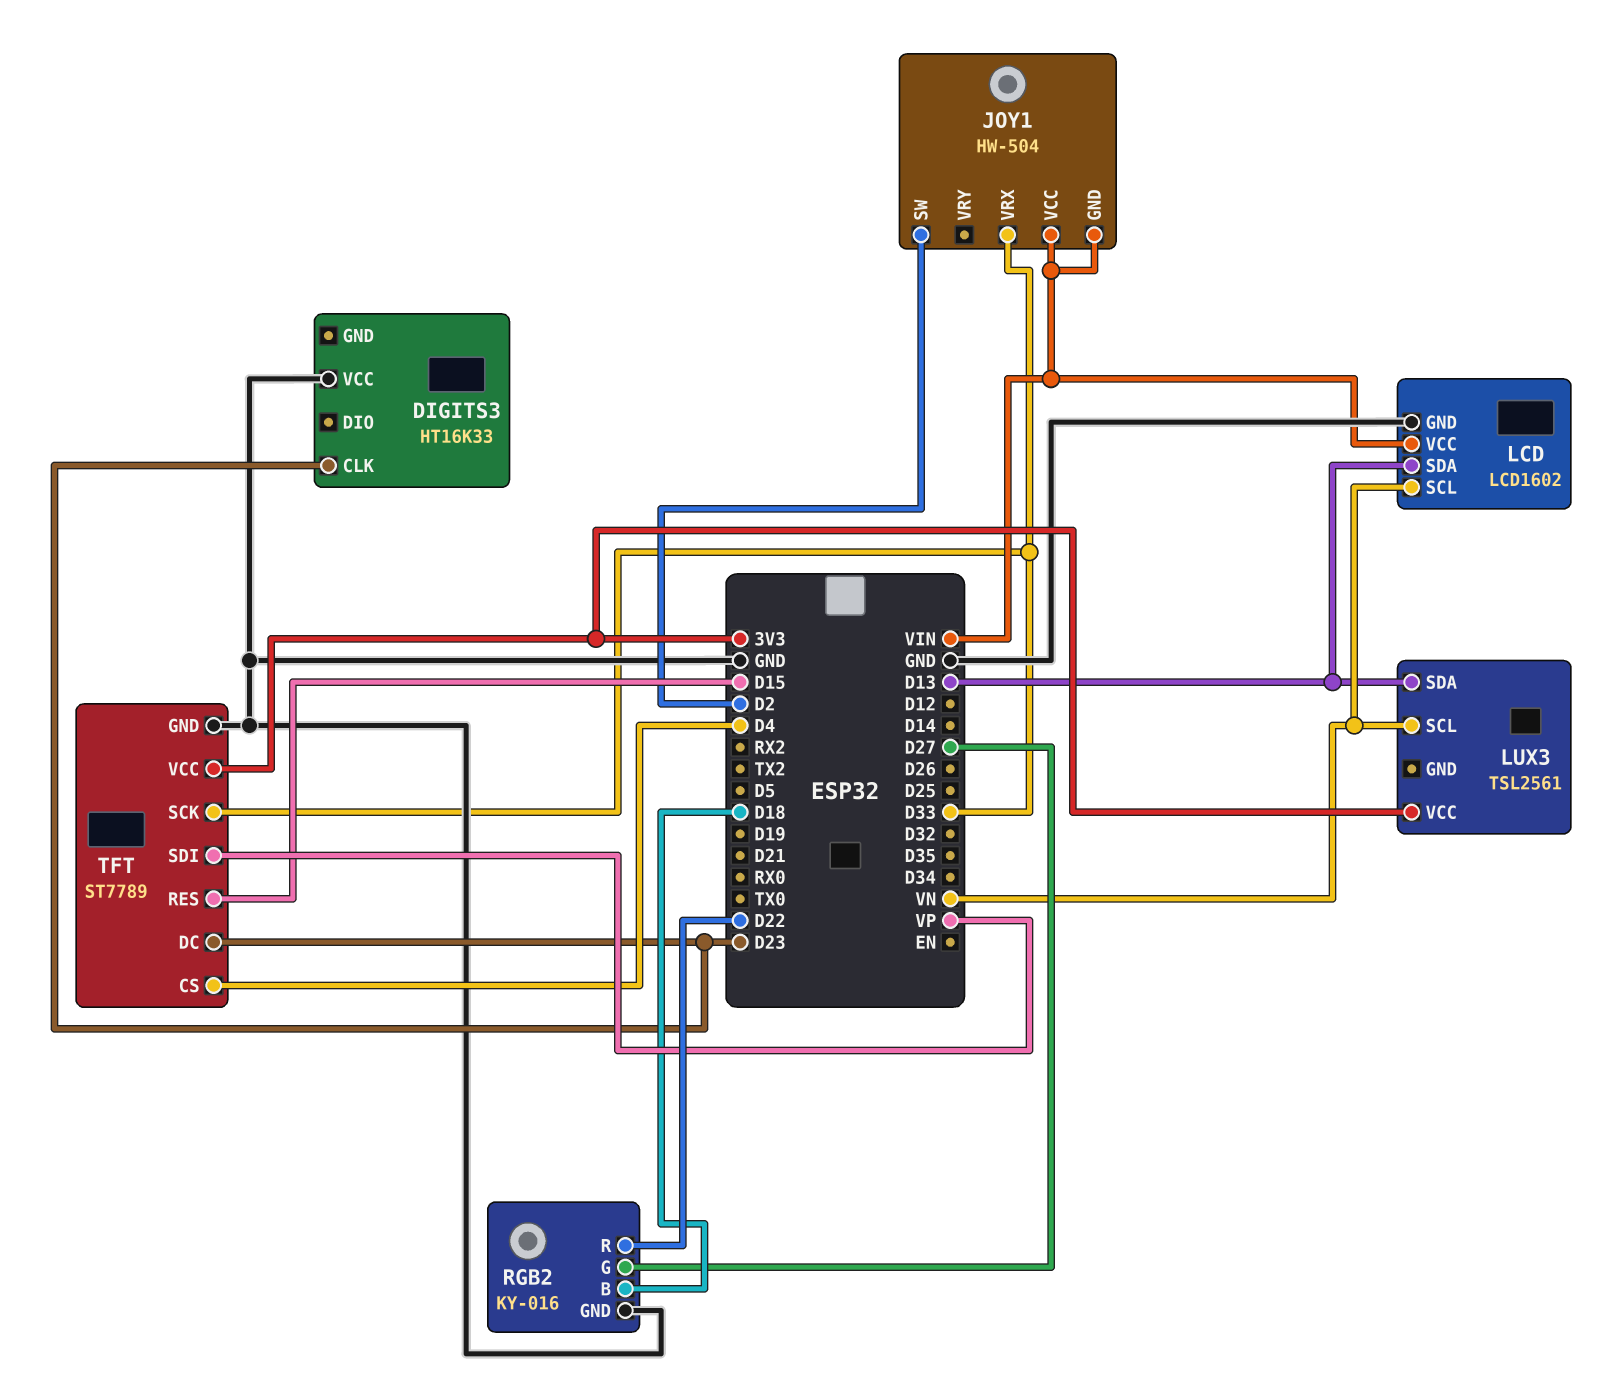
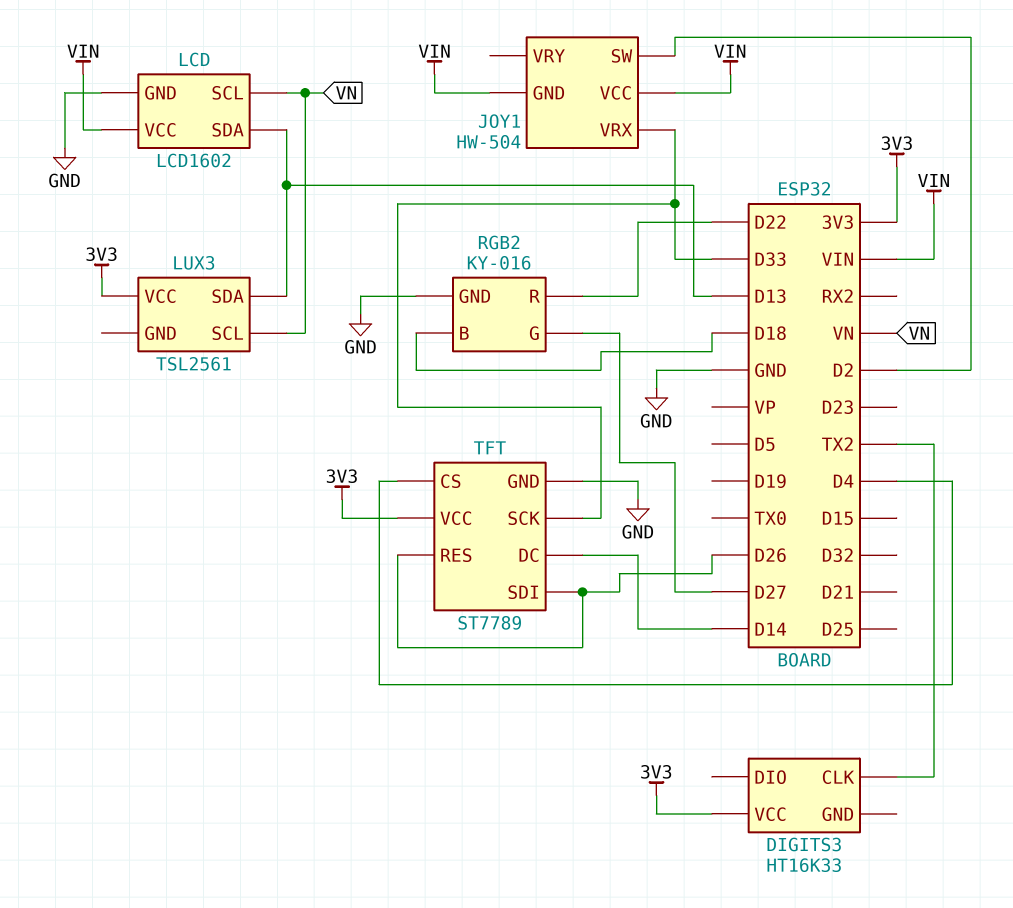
DIGITS3 pin CLK: D23 -> TX2
DIGITS3 pin VCC: GND -> 3V3
TFT pin DC: D23 -> D14
TFT pin RES: D15 -> D26
TFT pin SDI: VP -> D26

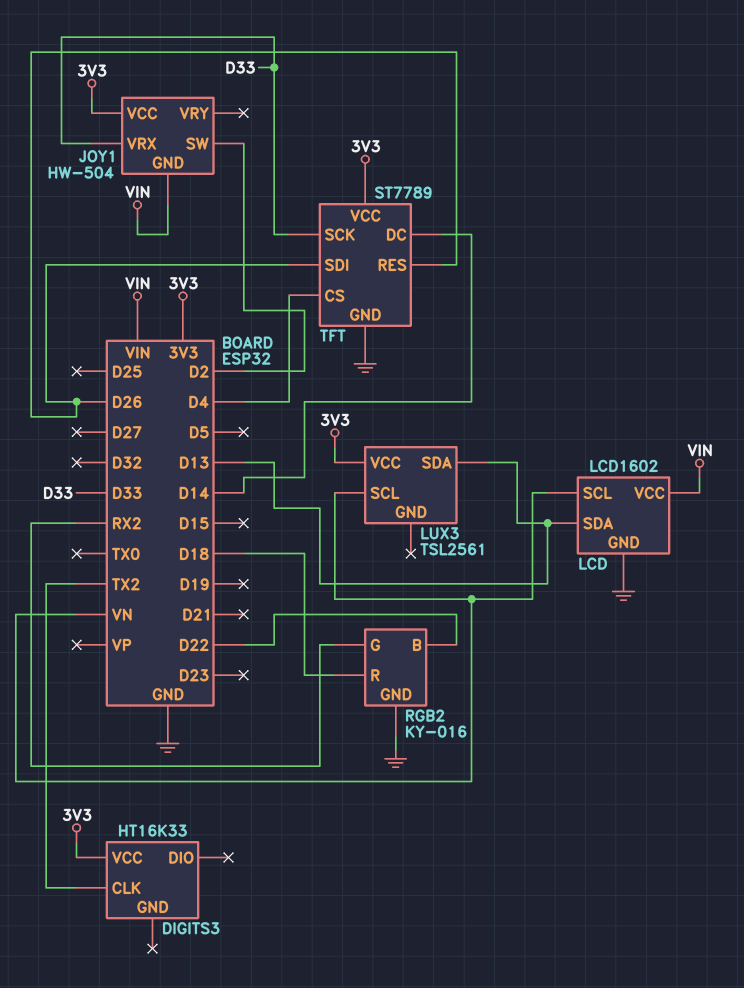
JOY1 pin VCC: VIN -> 3V3
RGB2 pin B: D18 -> D22
RGB2 pin G: D27 -> RX2
RGB2 pin R: D22 -> D18

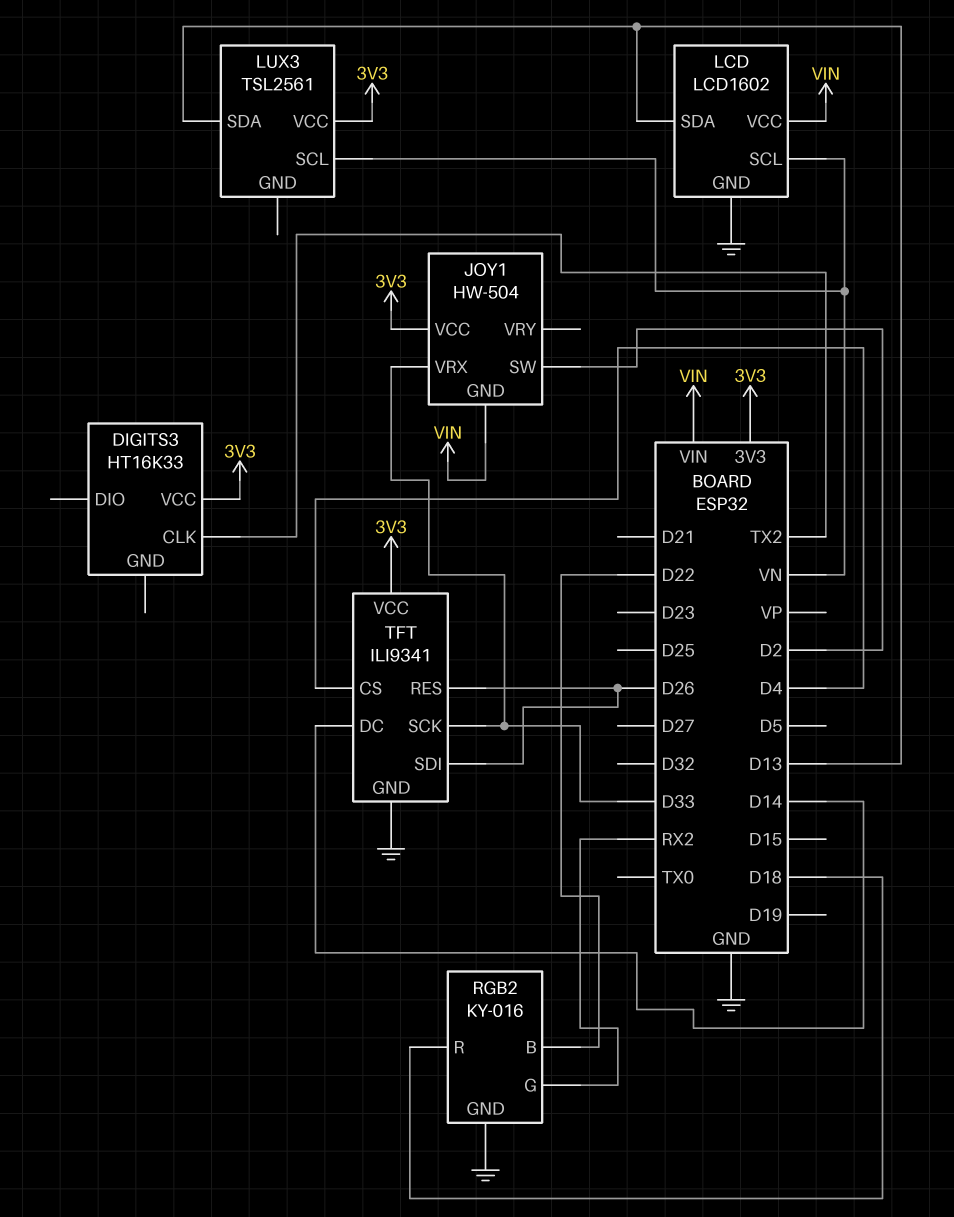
TFT: ST7789 -> ILI9341

